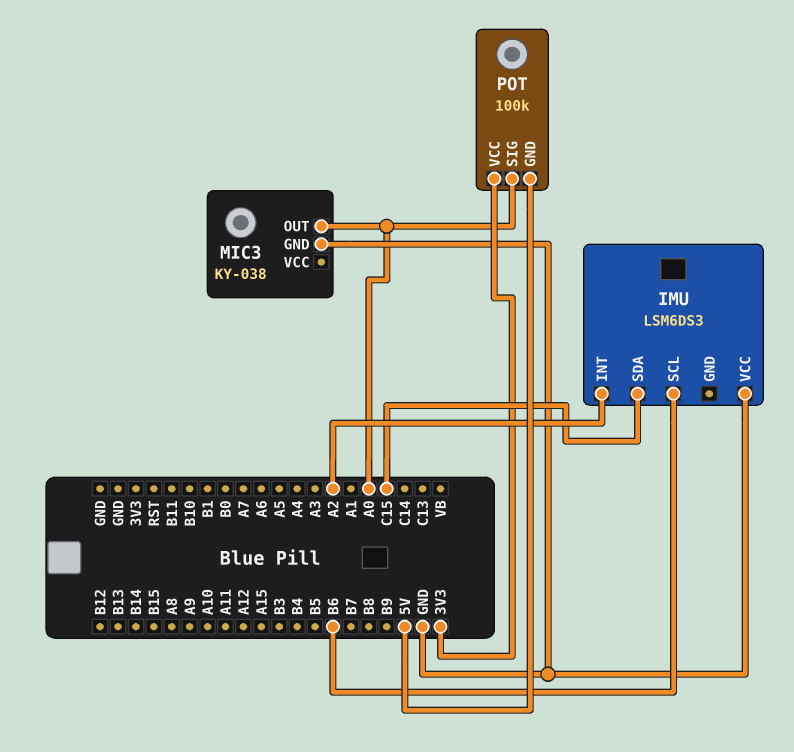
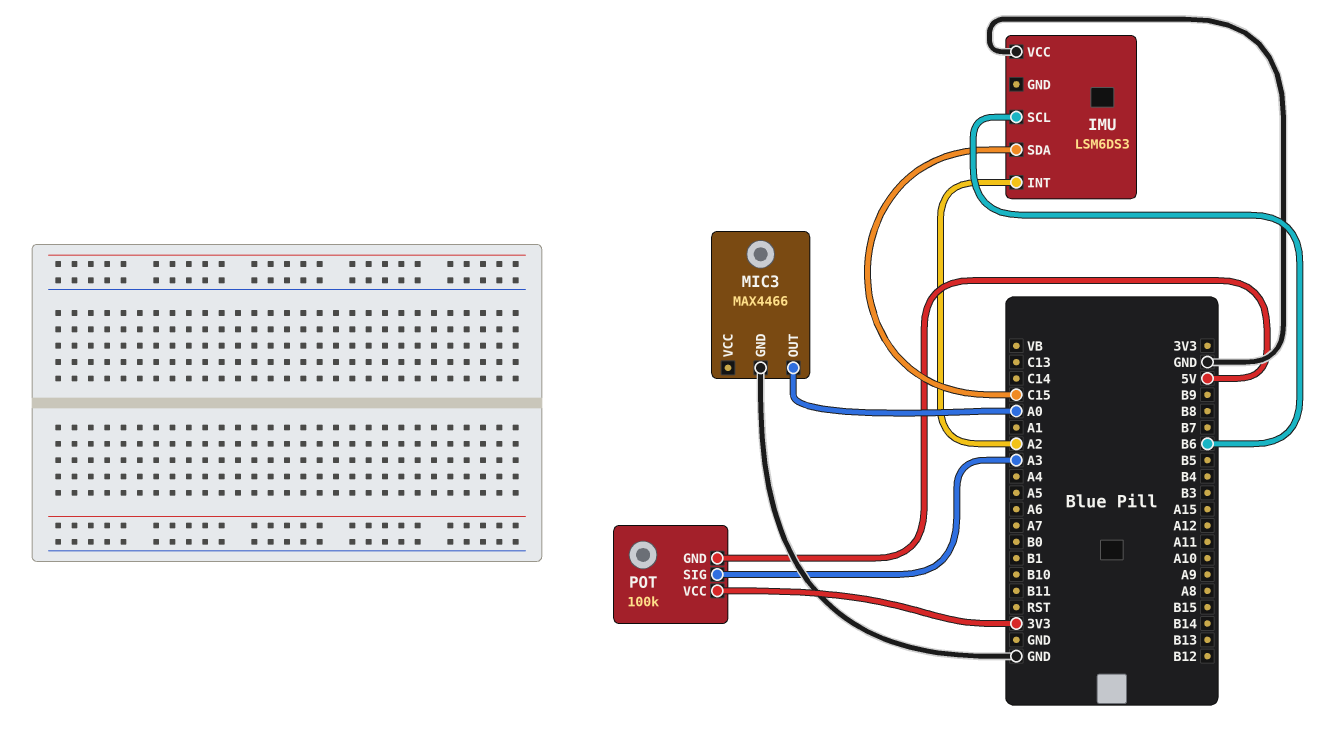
MIC3: KY-038 -> MAX4466
POT pin SIG: A0 -> A3

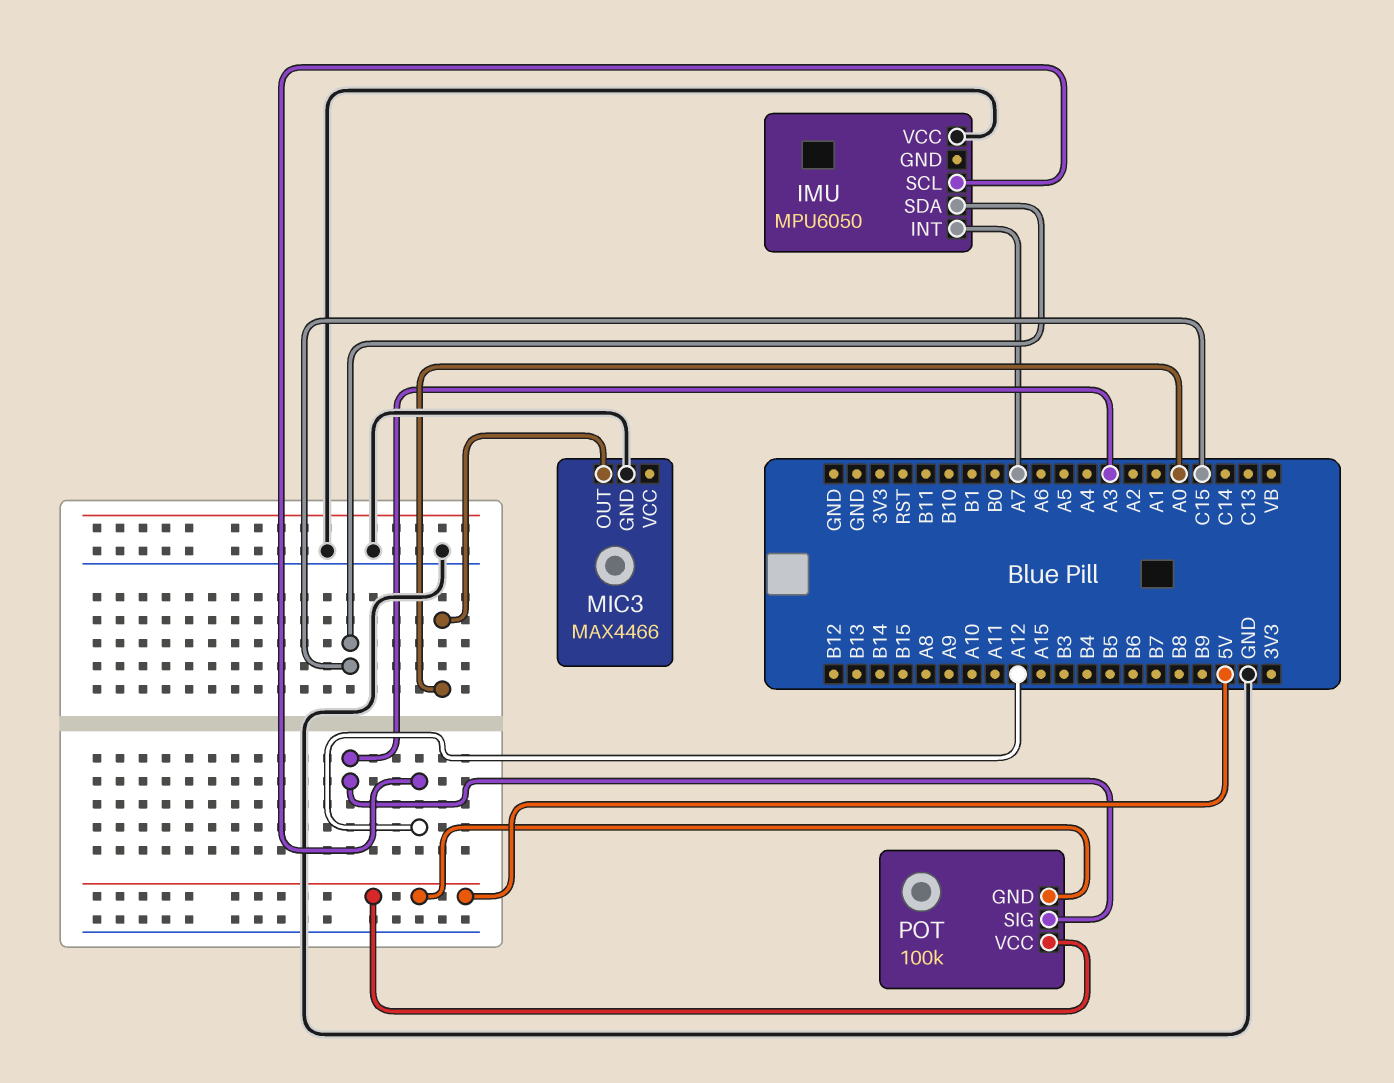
IMU: LSM6DS3 -> MPU6050
IMU pin INT: A2 -> A7
IMU pin SCL: B6 -> A12
POT pin VCC: 3V3 -> 5V

